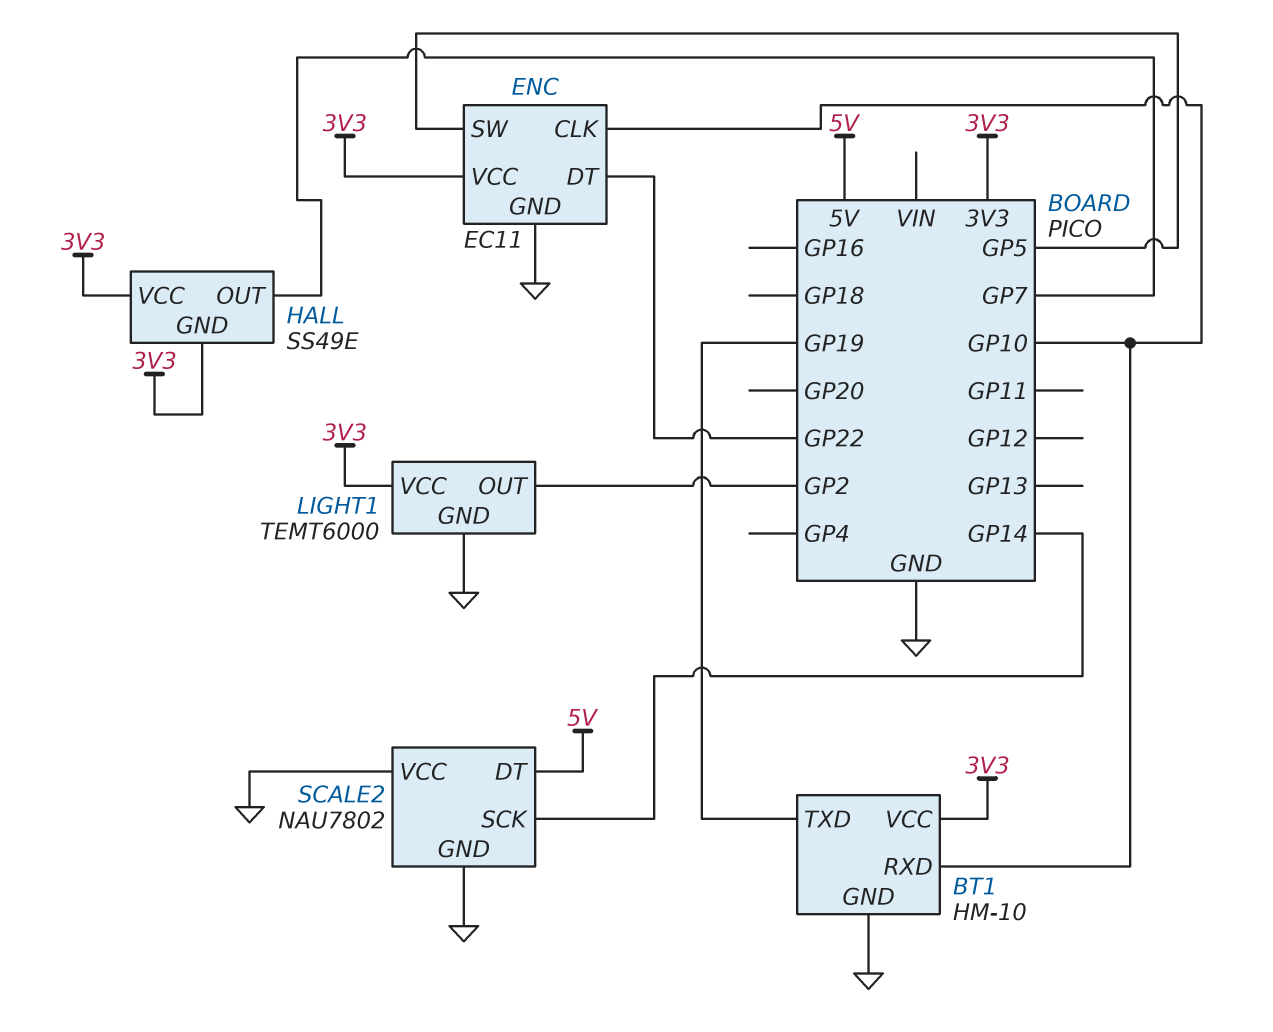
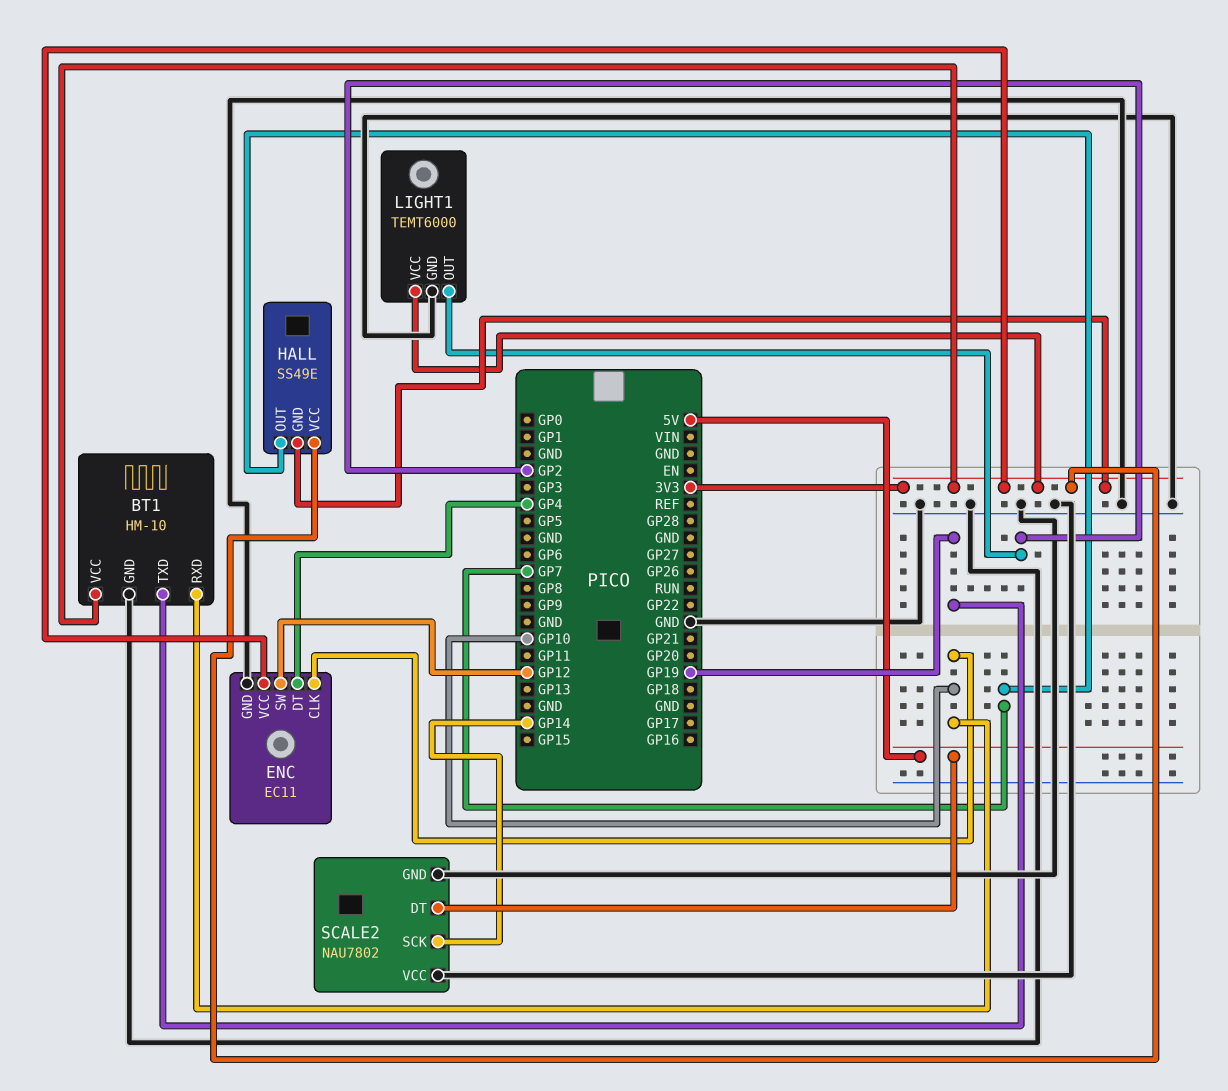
ENC pin DT: GP22 -> GP4
ENC pin SW: GP5 -> GP12

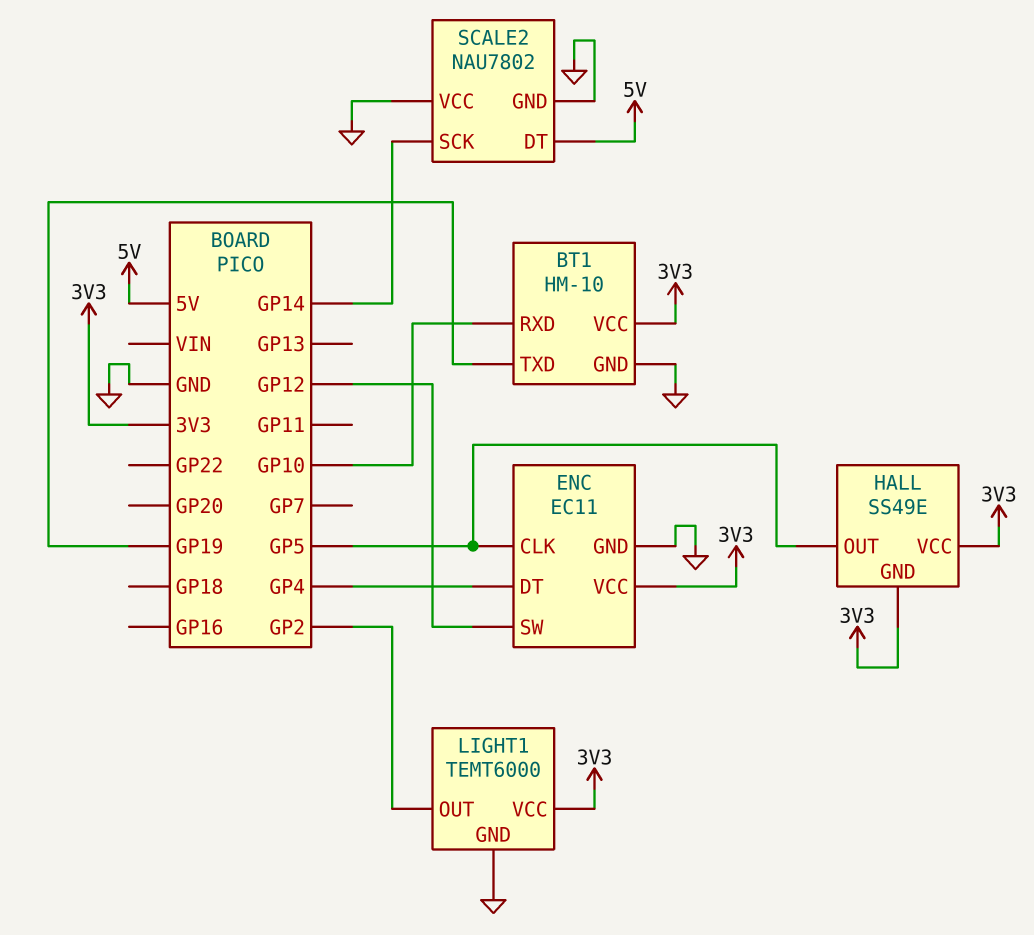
ENC pin CLK: GP10 -> GP5
HALL pin OUT: GP7 -> GP5

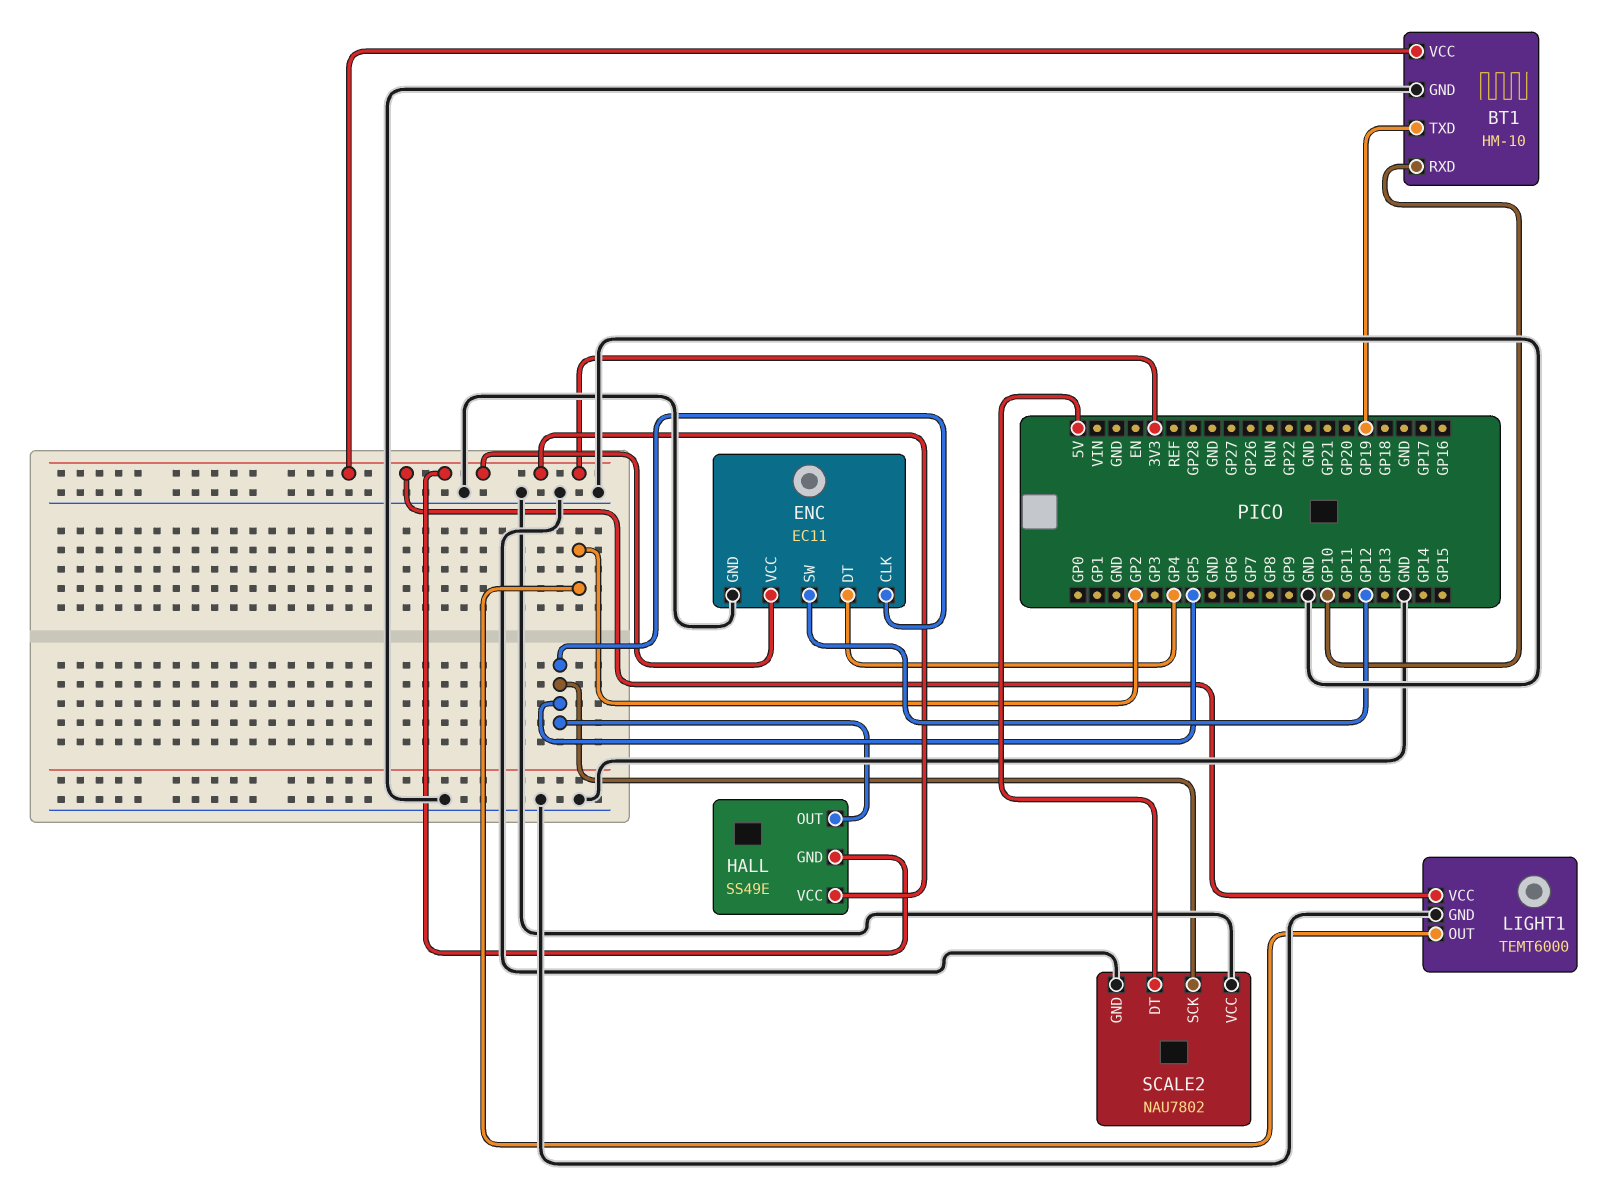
SCALE2 pin SCK: GP14 -> GP5

